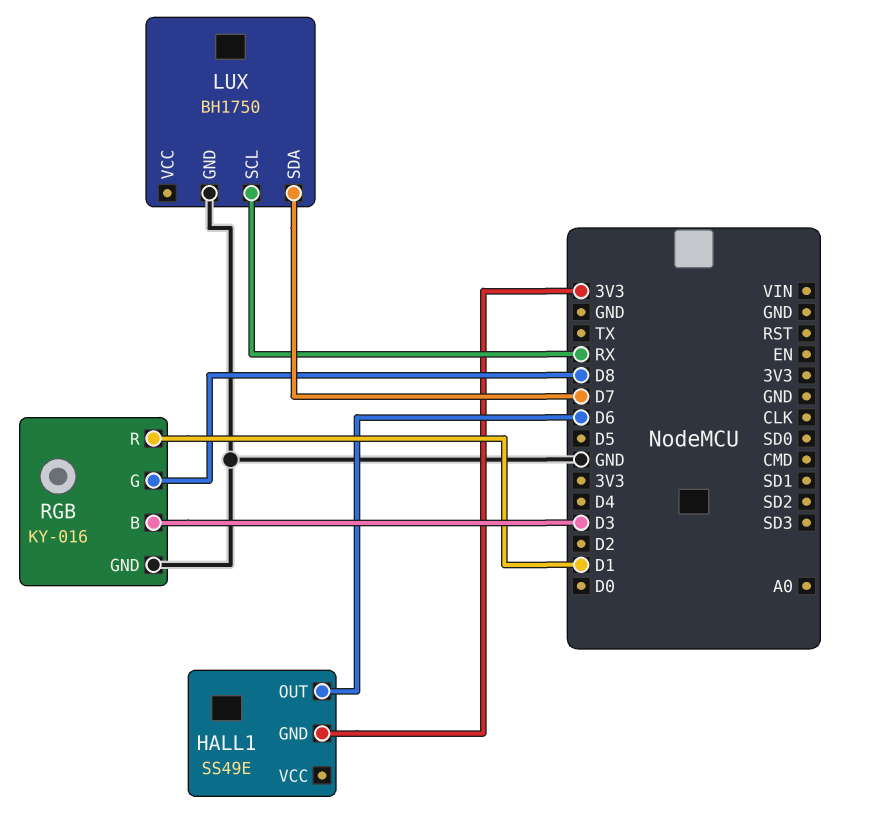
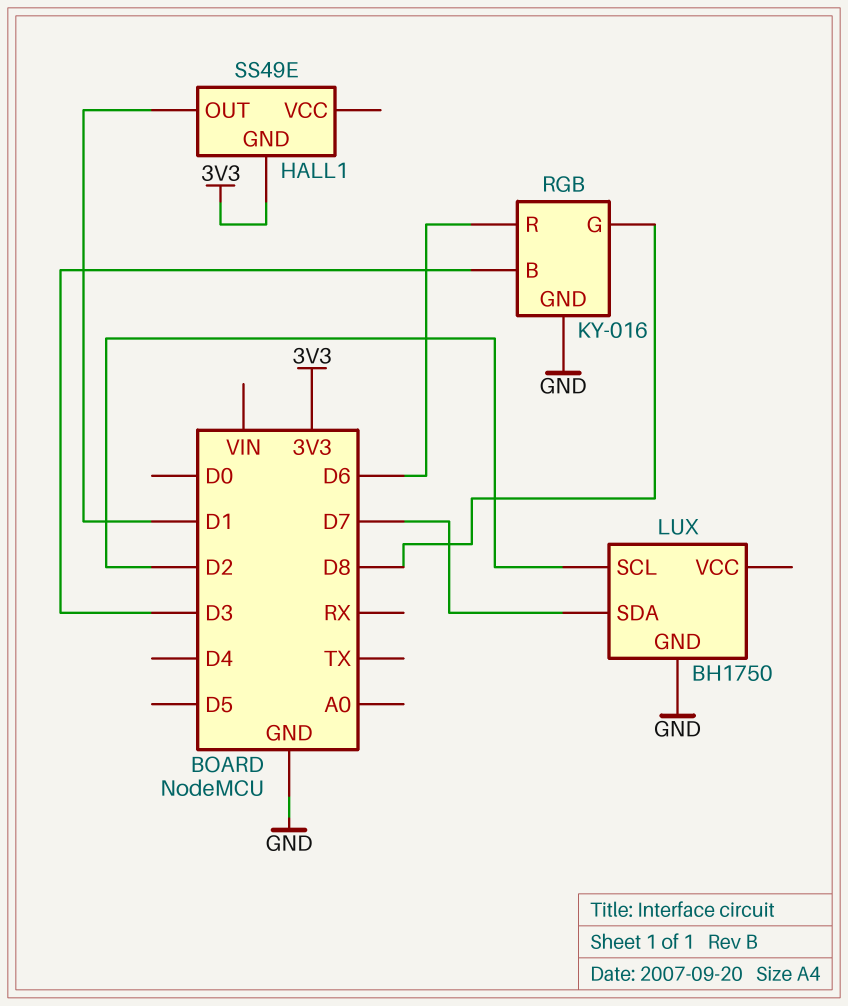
HALL1 pin OUT: D6 -> D1
LUX pin SCL: RX -> D2
RGB pin R: D1 -> D6

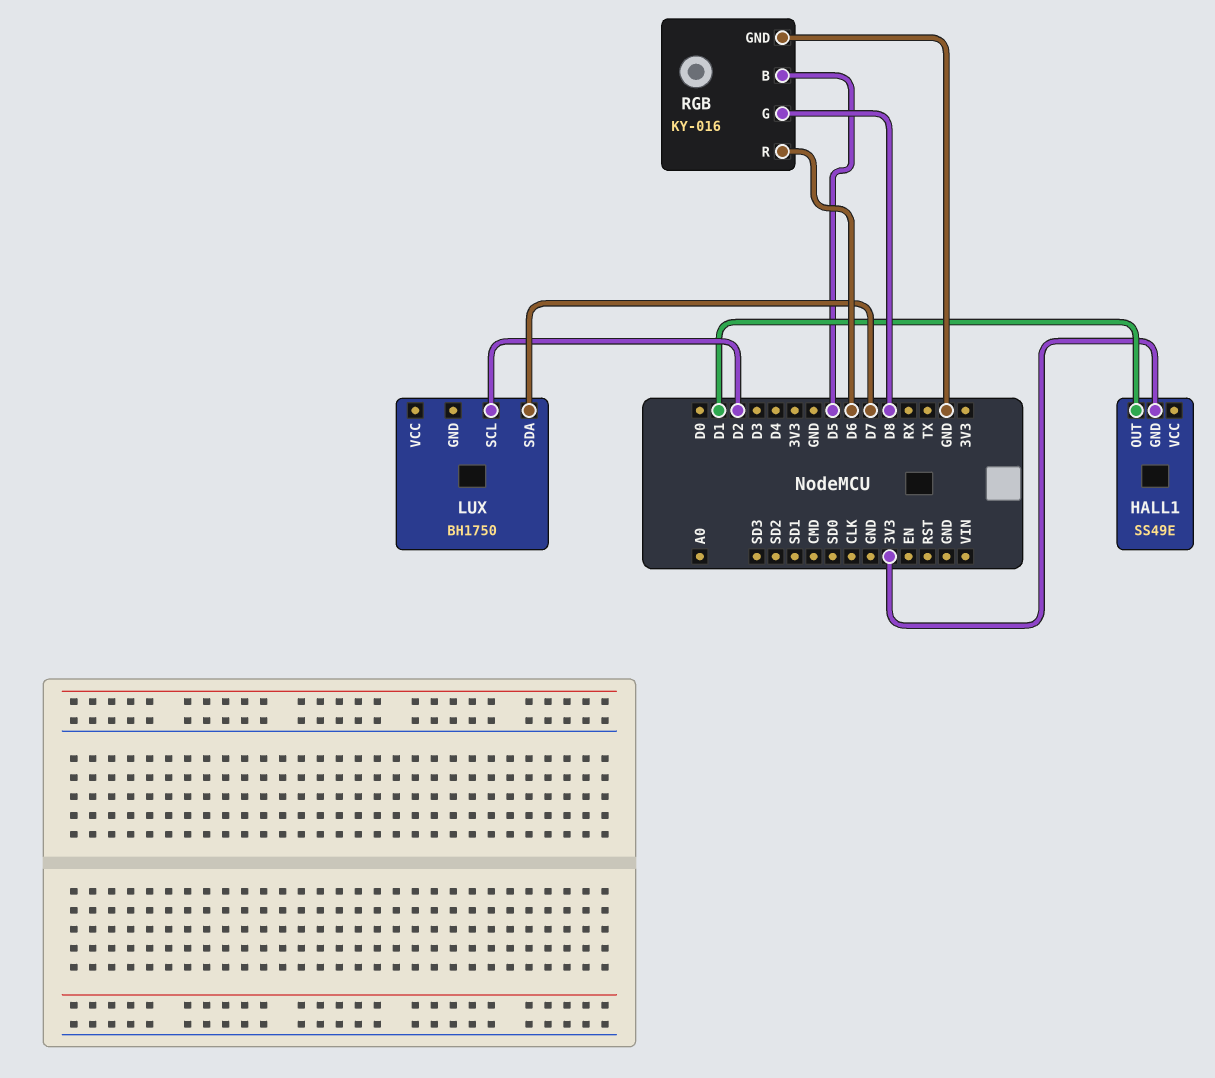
LUX pin GND: GND -> none
RGB pin B: D3 -> D5

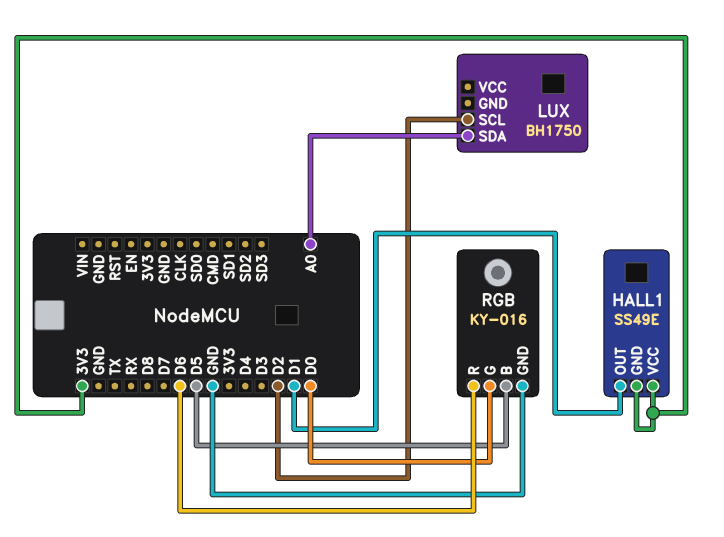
HALL1 pin VCC: none -> 3V3
LUX pin SDA: D7 -> A0
RGB pin G: D8 -> D0

